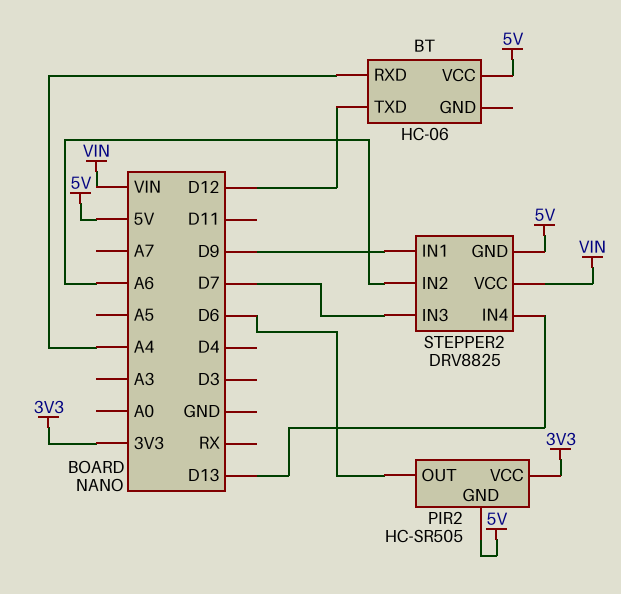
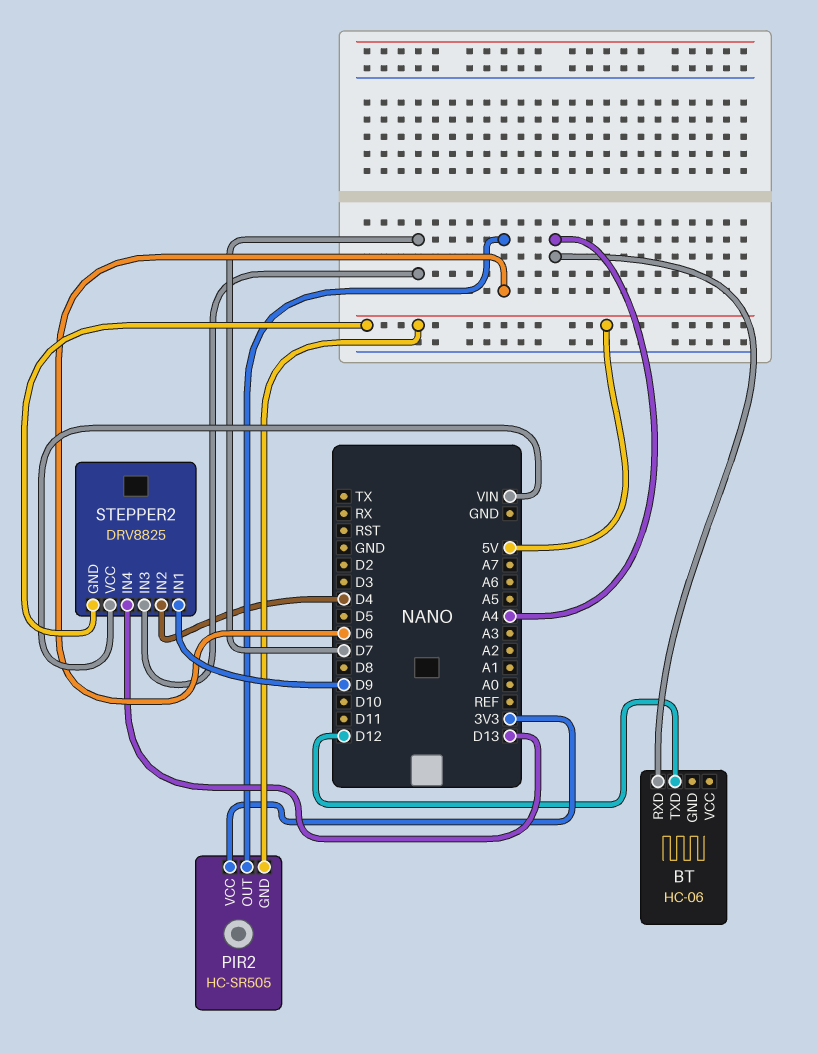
BT pin VCC: 5V -> none
STEPPER2 pin IN2: A6 -> D4

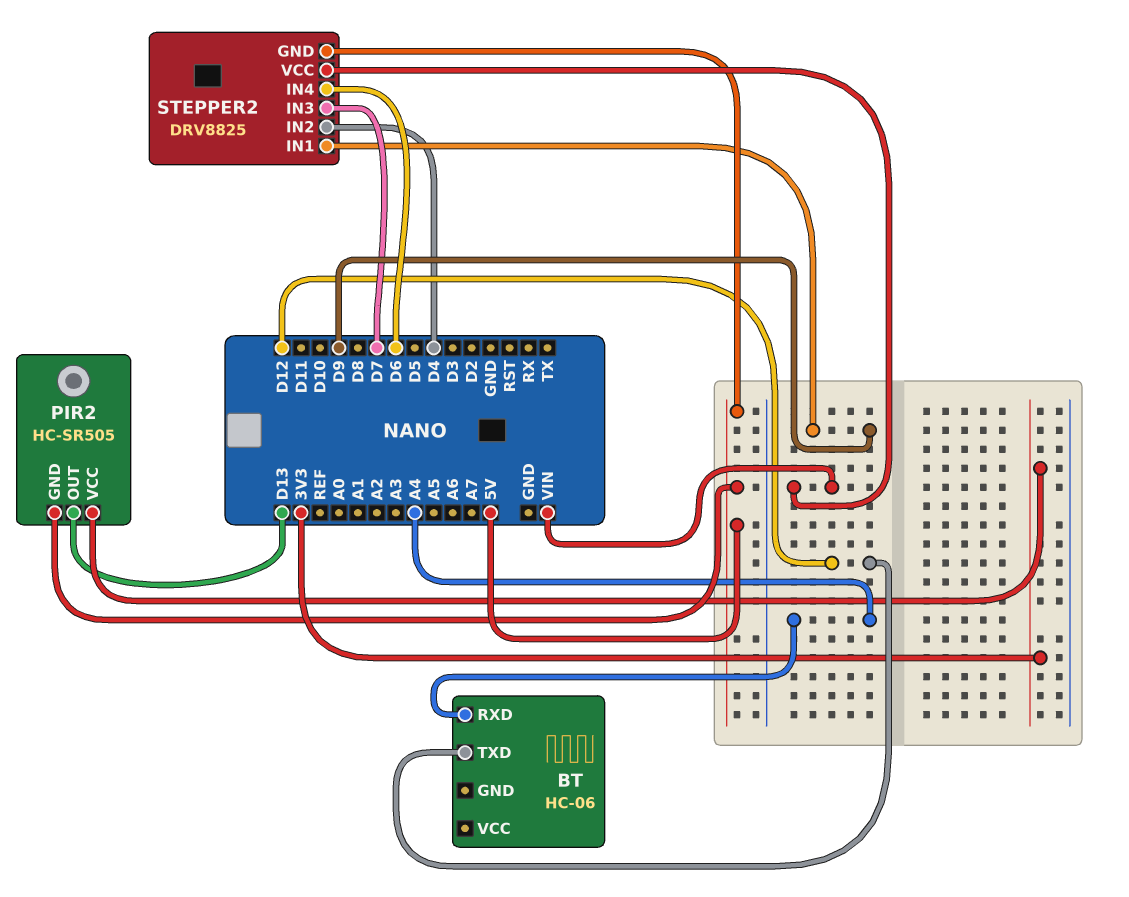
PIR2 pin OUT: D6 -> D13
STEPPER2 pin IN4: D13 -> D6

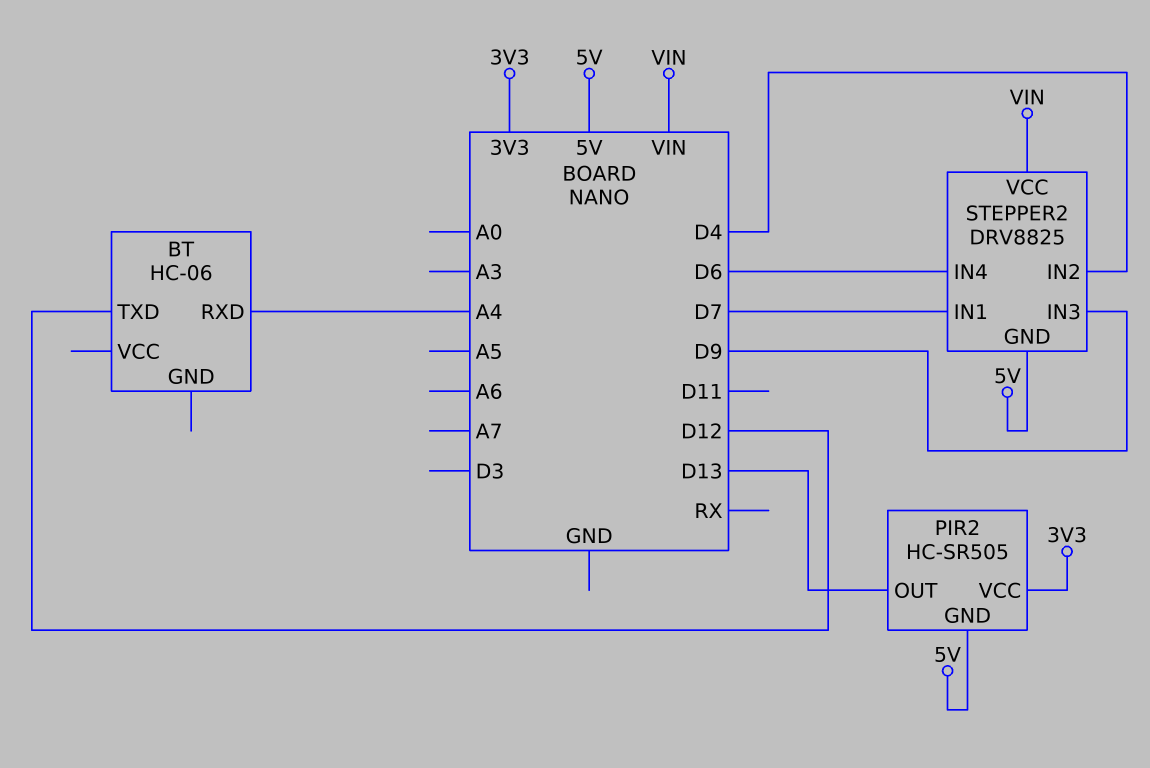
STEPPER2 pin IN1: D9 -> D7
STEPPER2 pin IN3: D7 -> D9

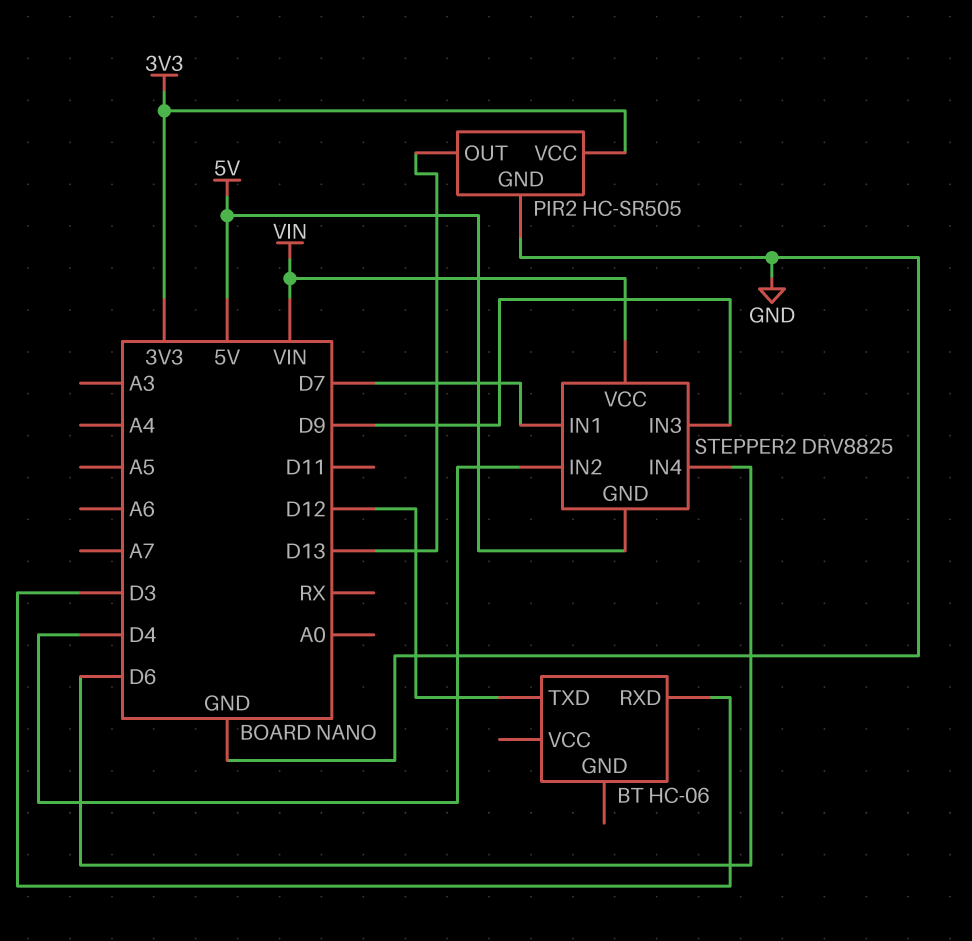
BT pin RXD: A4 -> D3
PIR2 pin GND: 5V -> GND

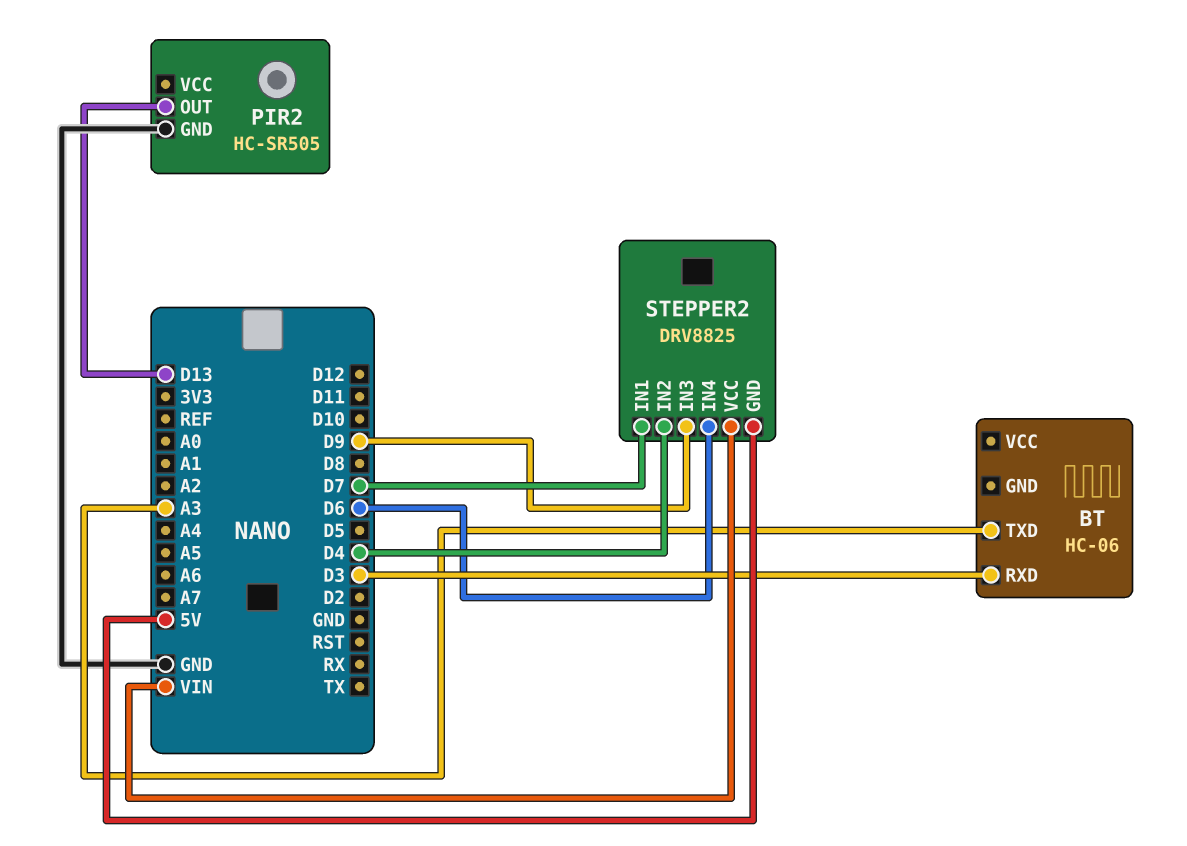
BT pin TXD: D12 -> A3
PIR2 pin VCC: 3V3 -> none

